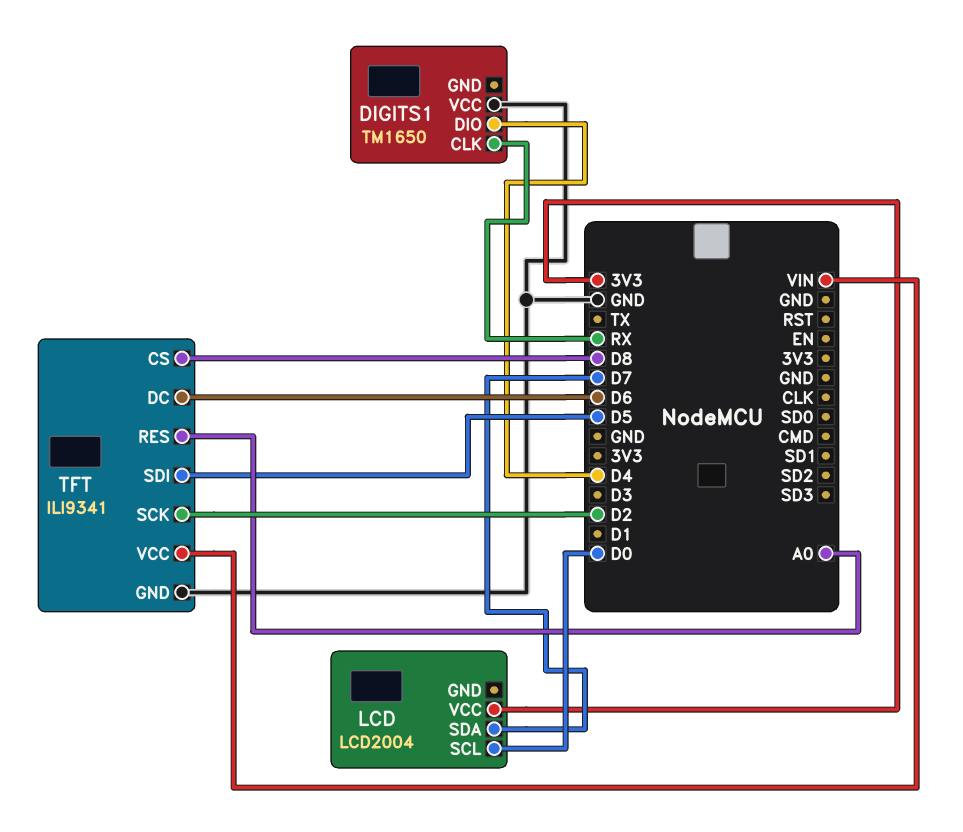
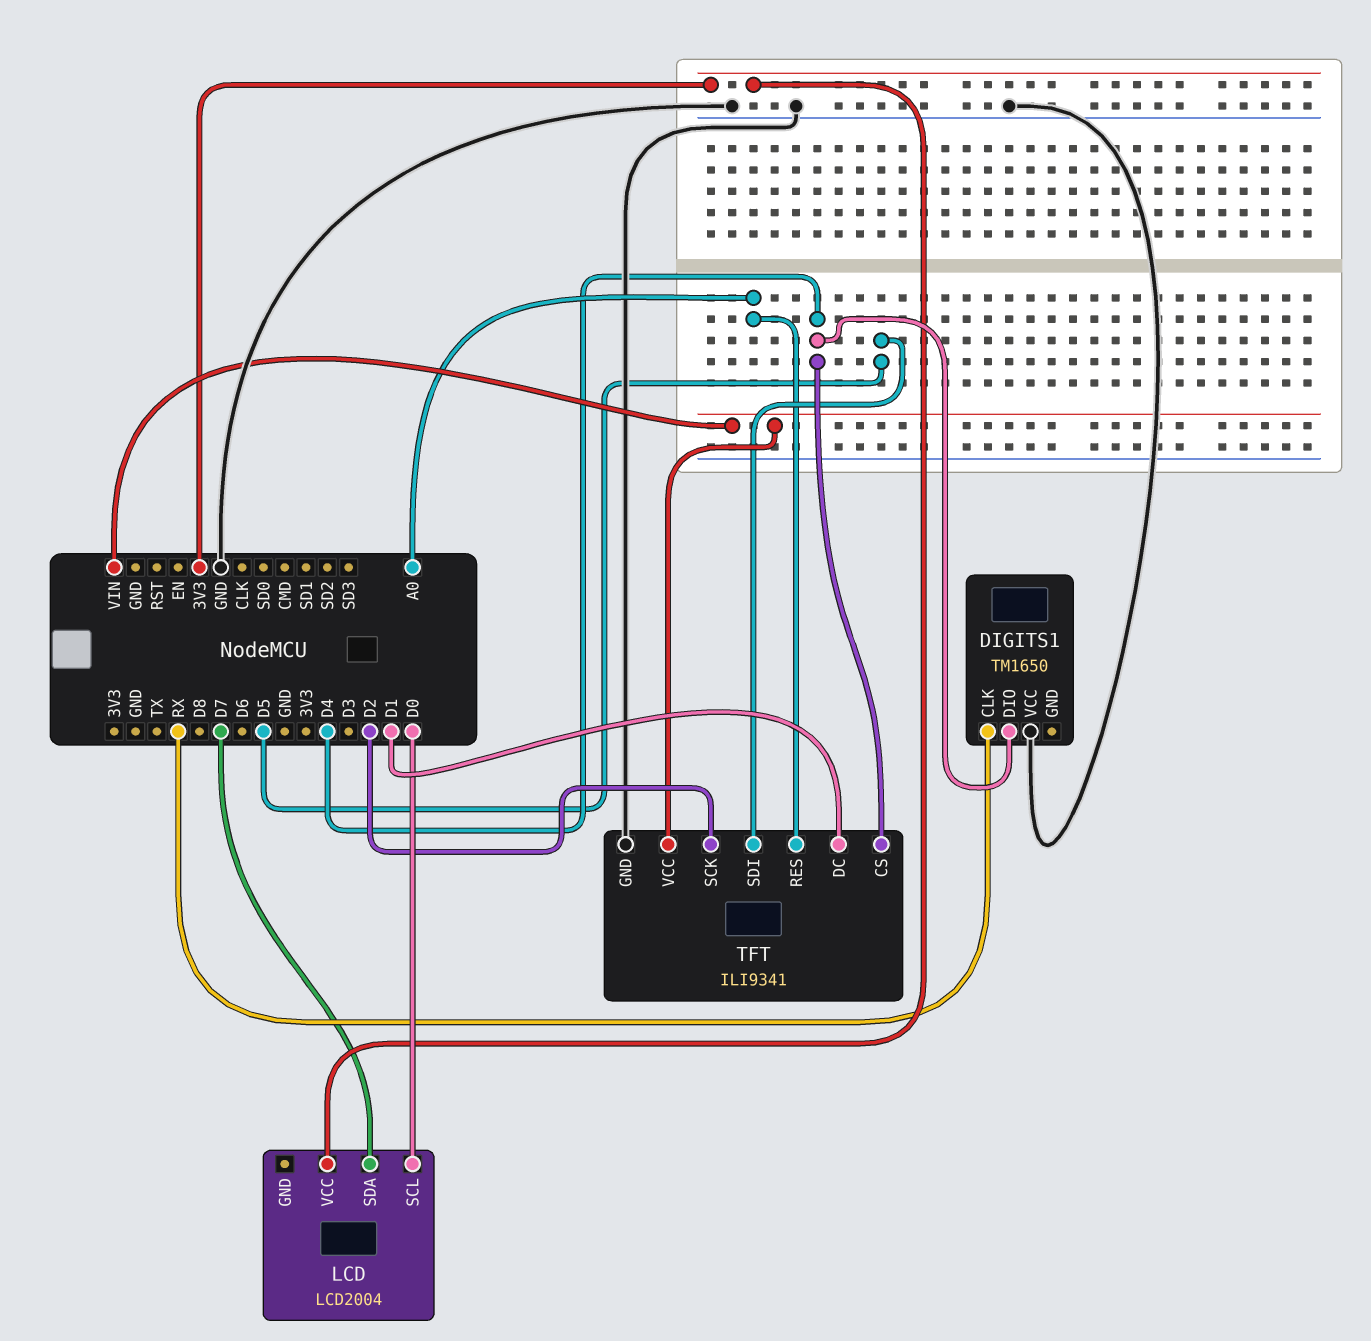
TFT pin CS: D8 -> D4
TFT pin DC: D6 -> D1

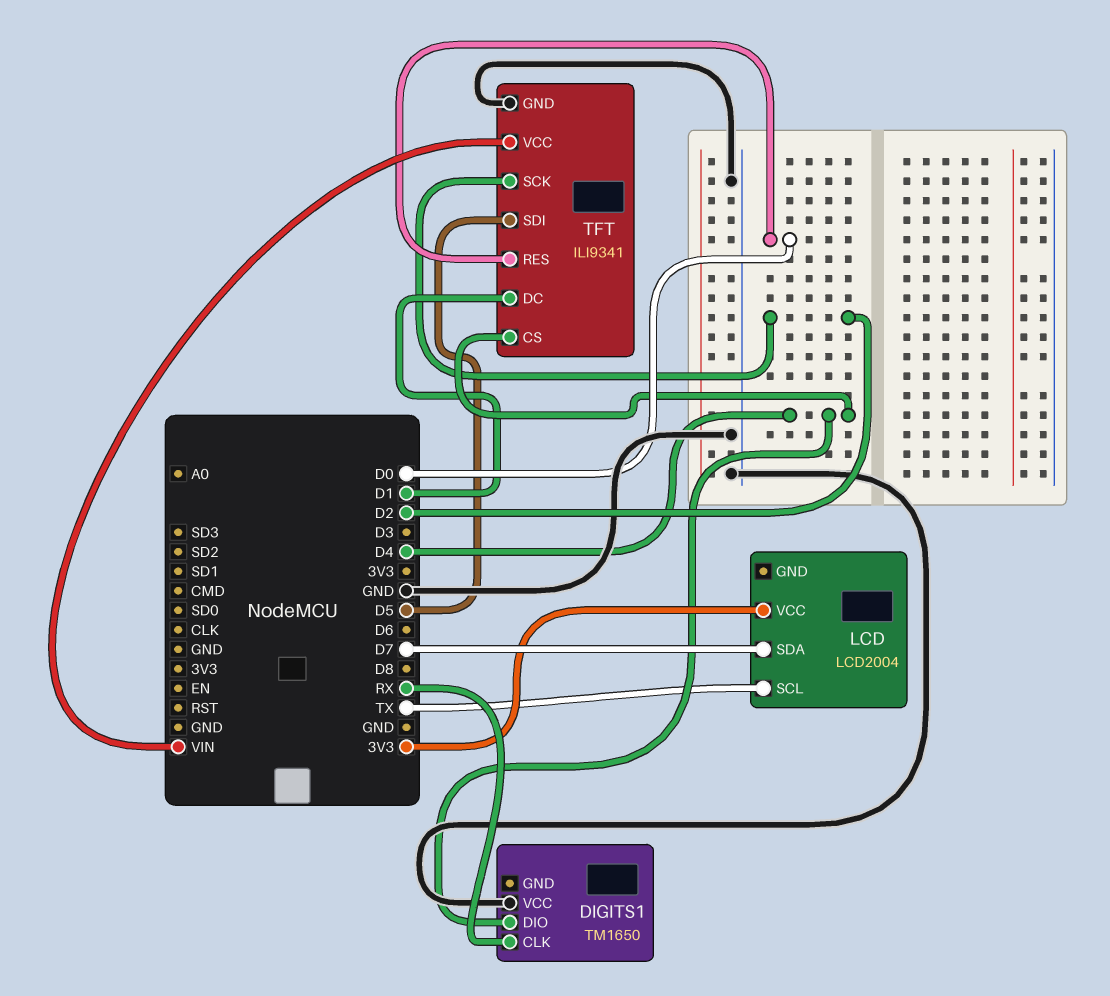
LCD pin SCL: D0 -> TX
TFT pin RES: A0 -> D0

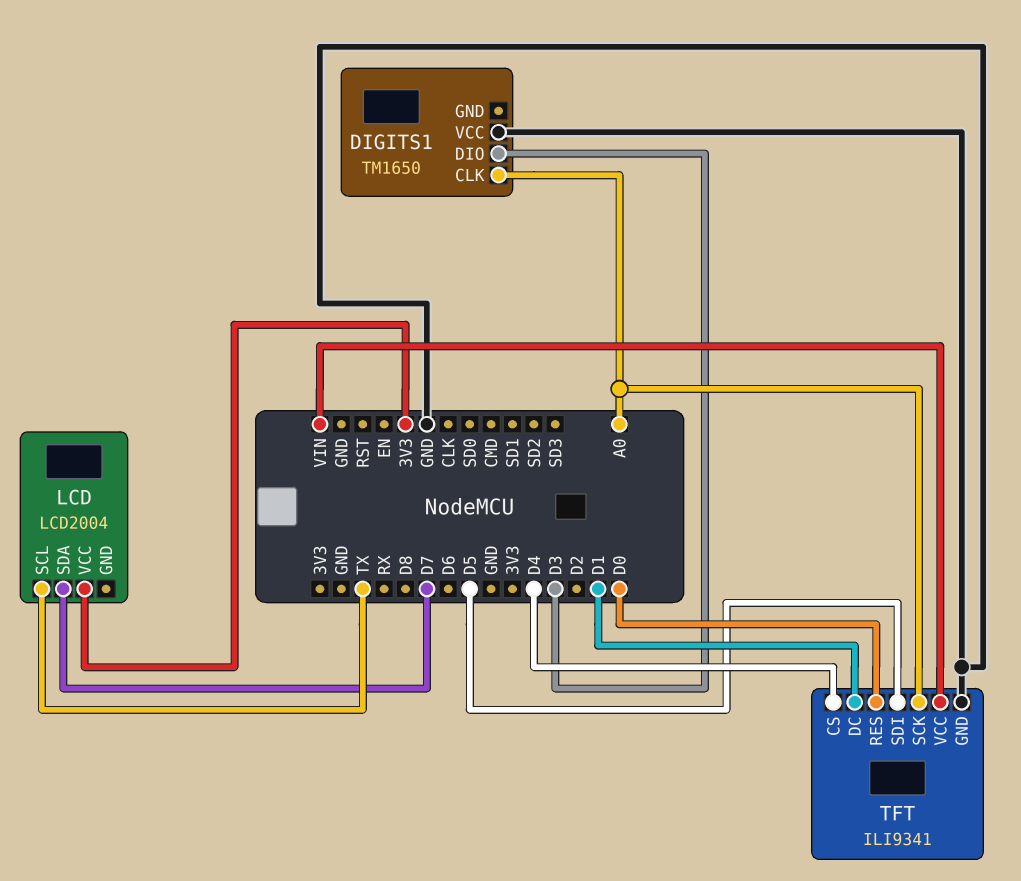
DIGITS1 pin CLK: RX -> A0
DIGITS1 pin DIO: D4 -> D3
TFT pin SCK: D2 -> A0

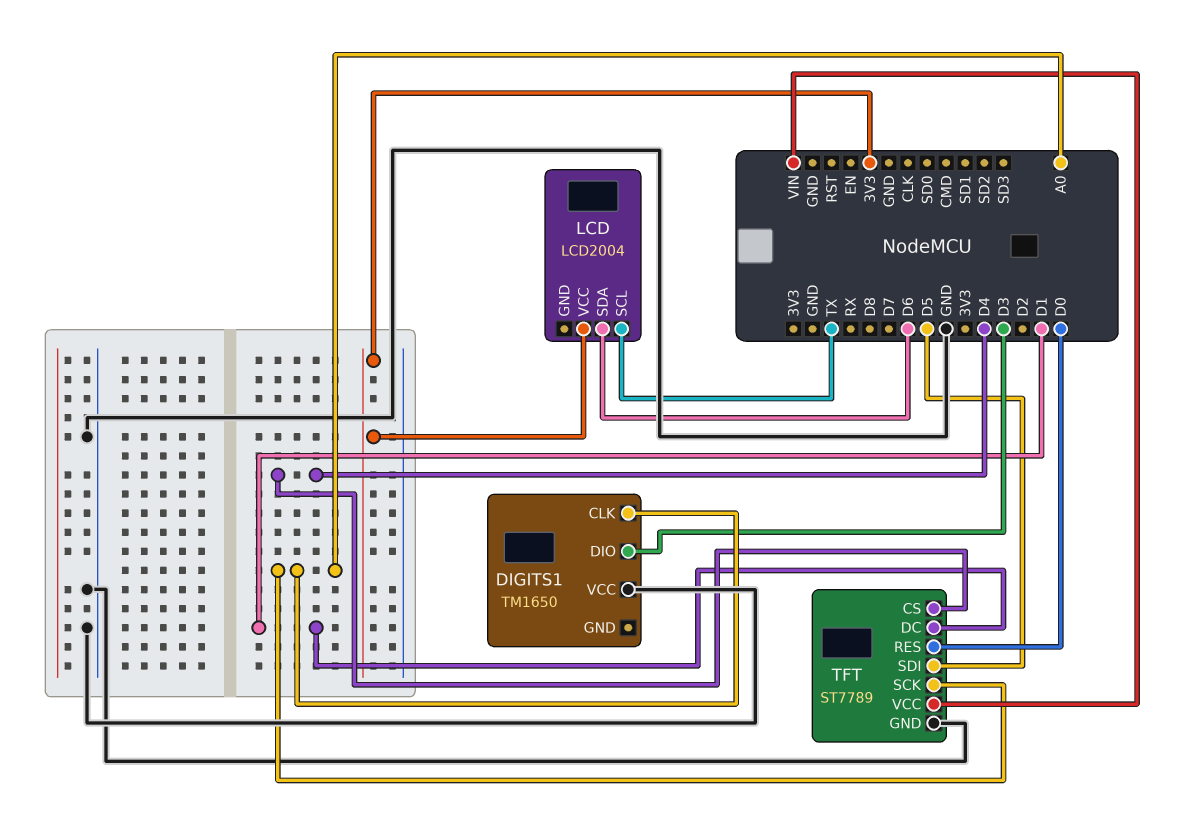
LCD pin SDA: D7 -> D6
TFT: ILI9341 -> ST7789

